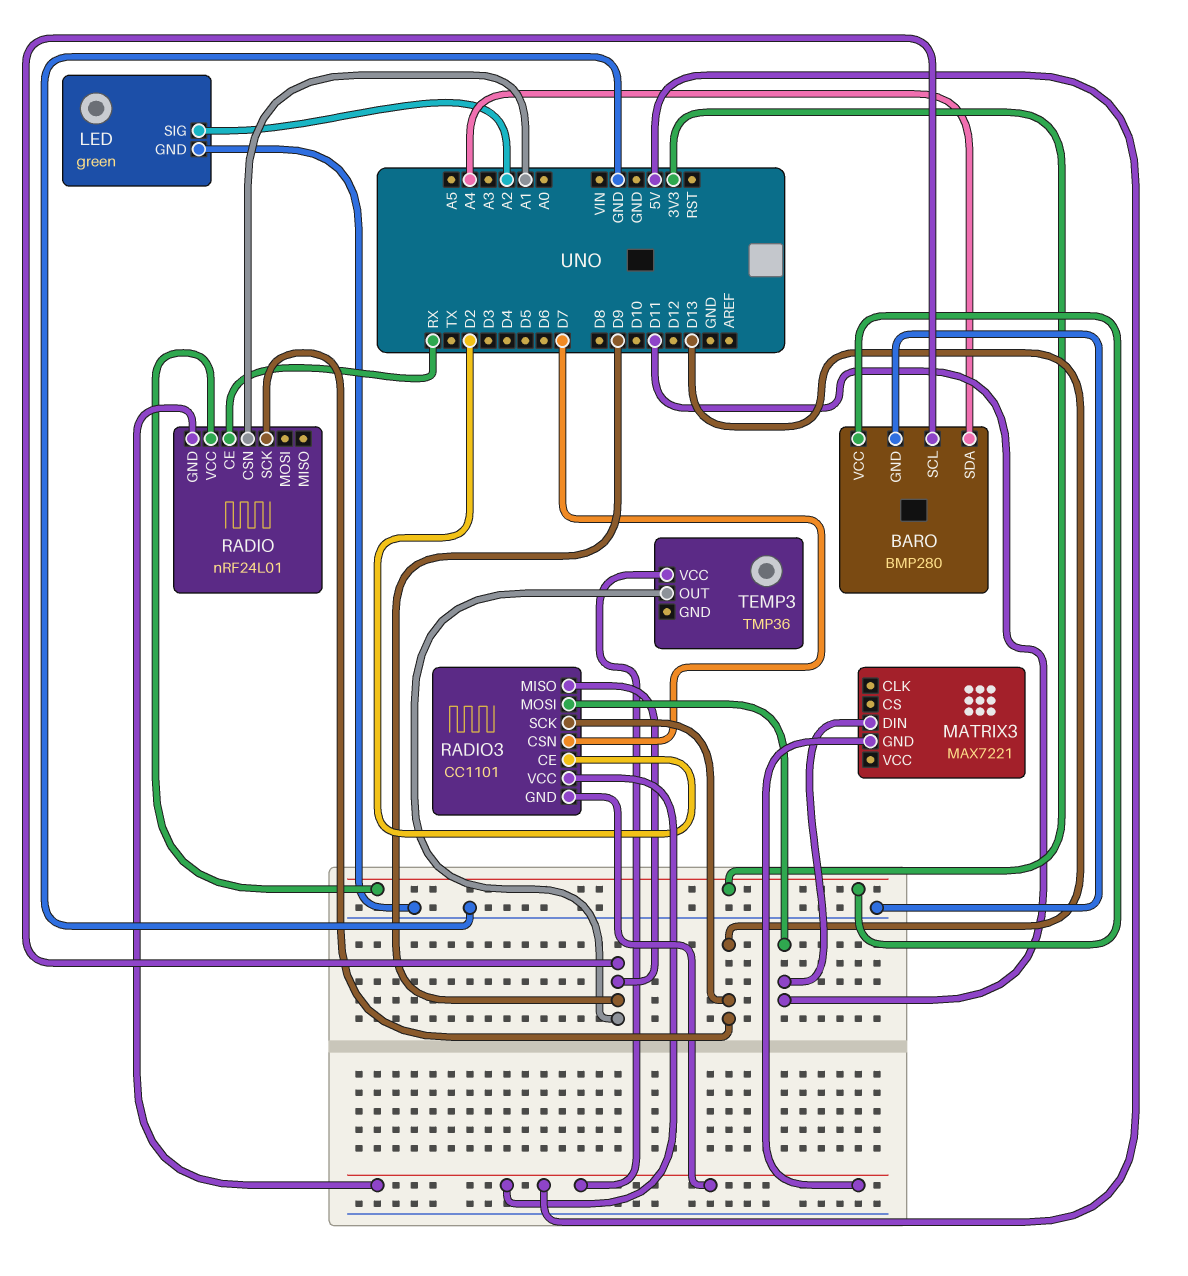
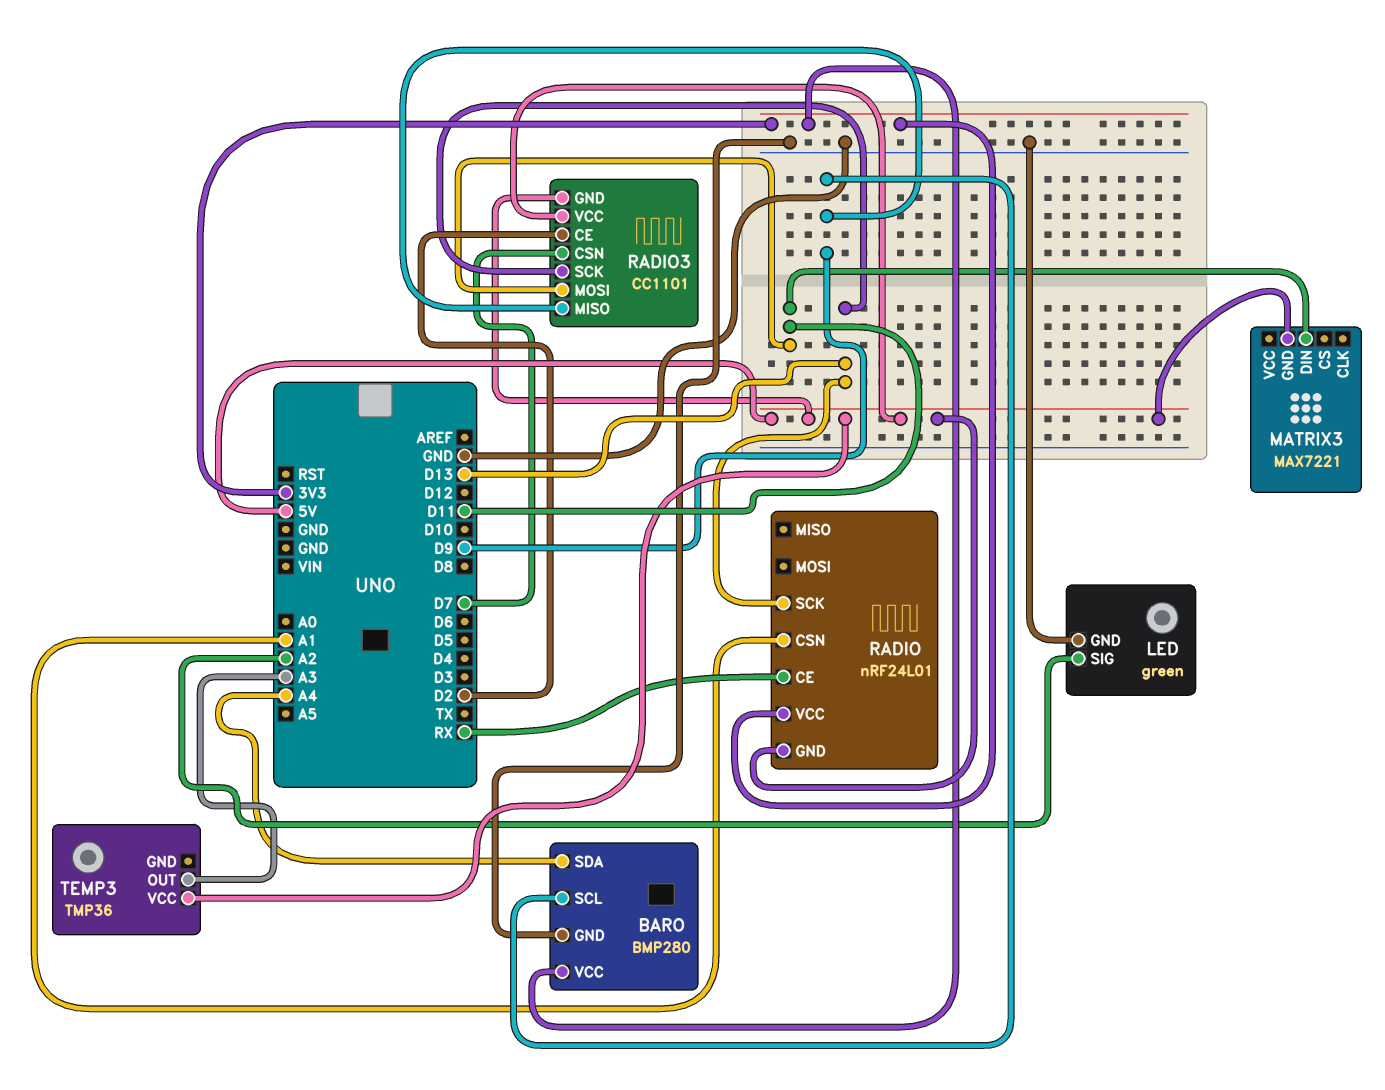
TEMP3 pin OUT: D9 -> A3

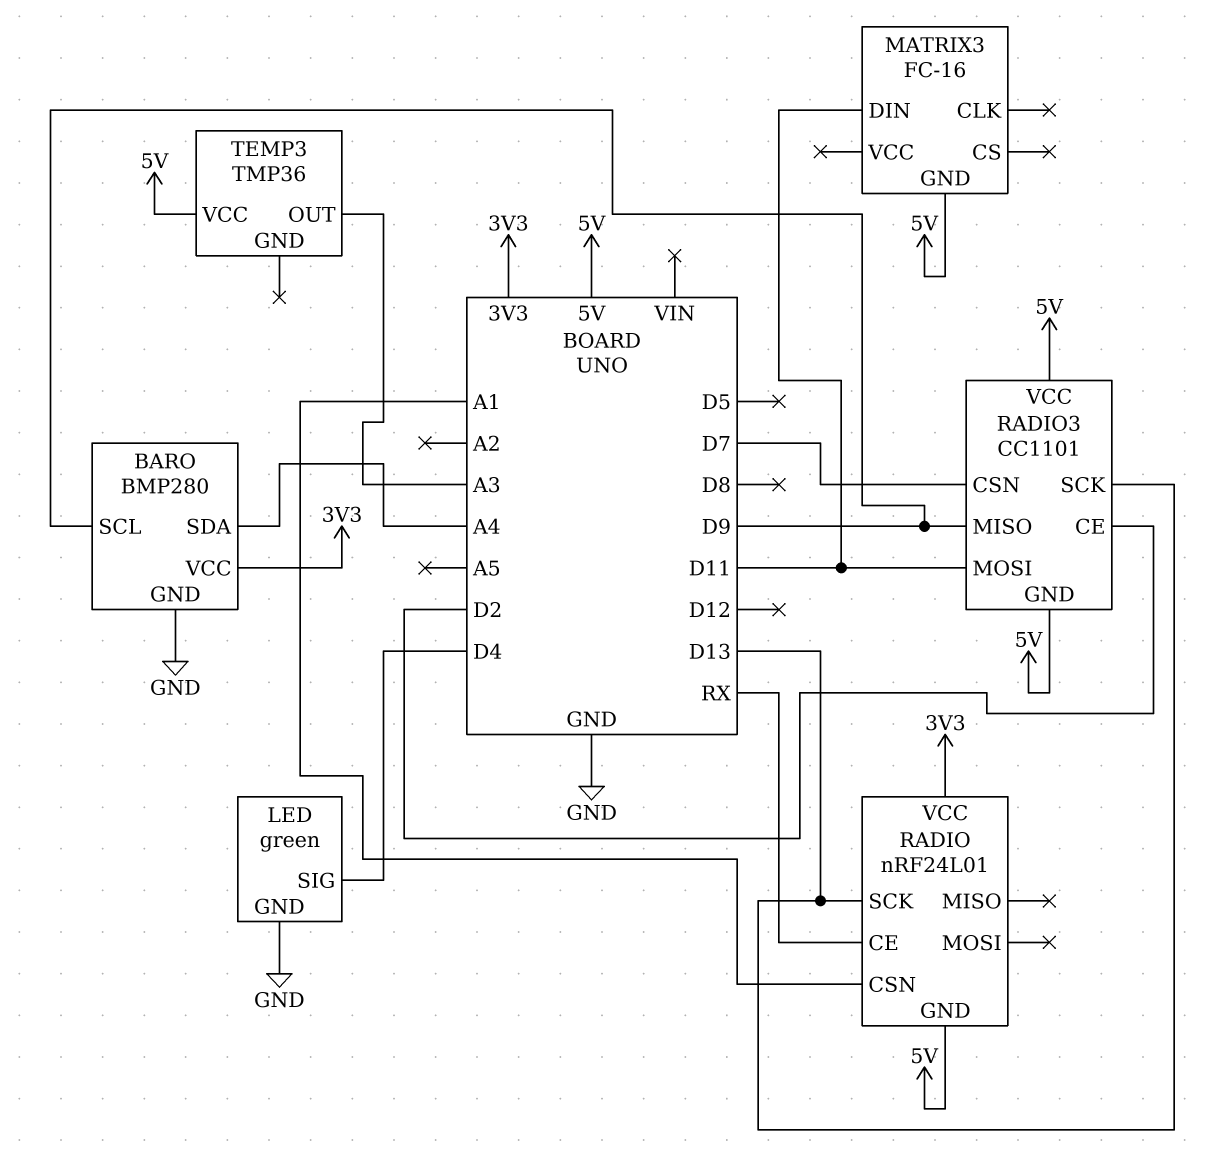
LED pin SIG: A2 -> D4
MATRIX3: MAX7221 -> FC-16

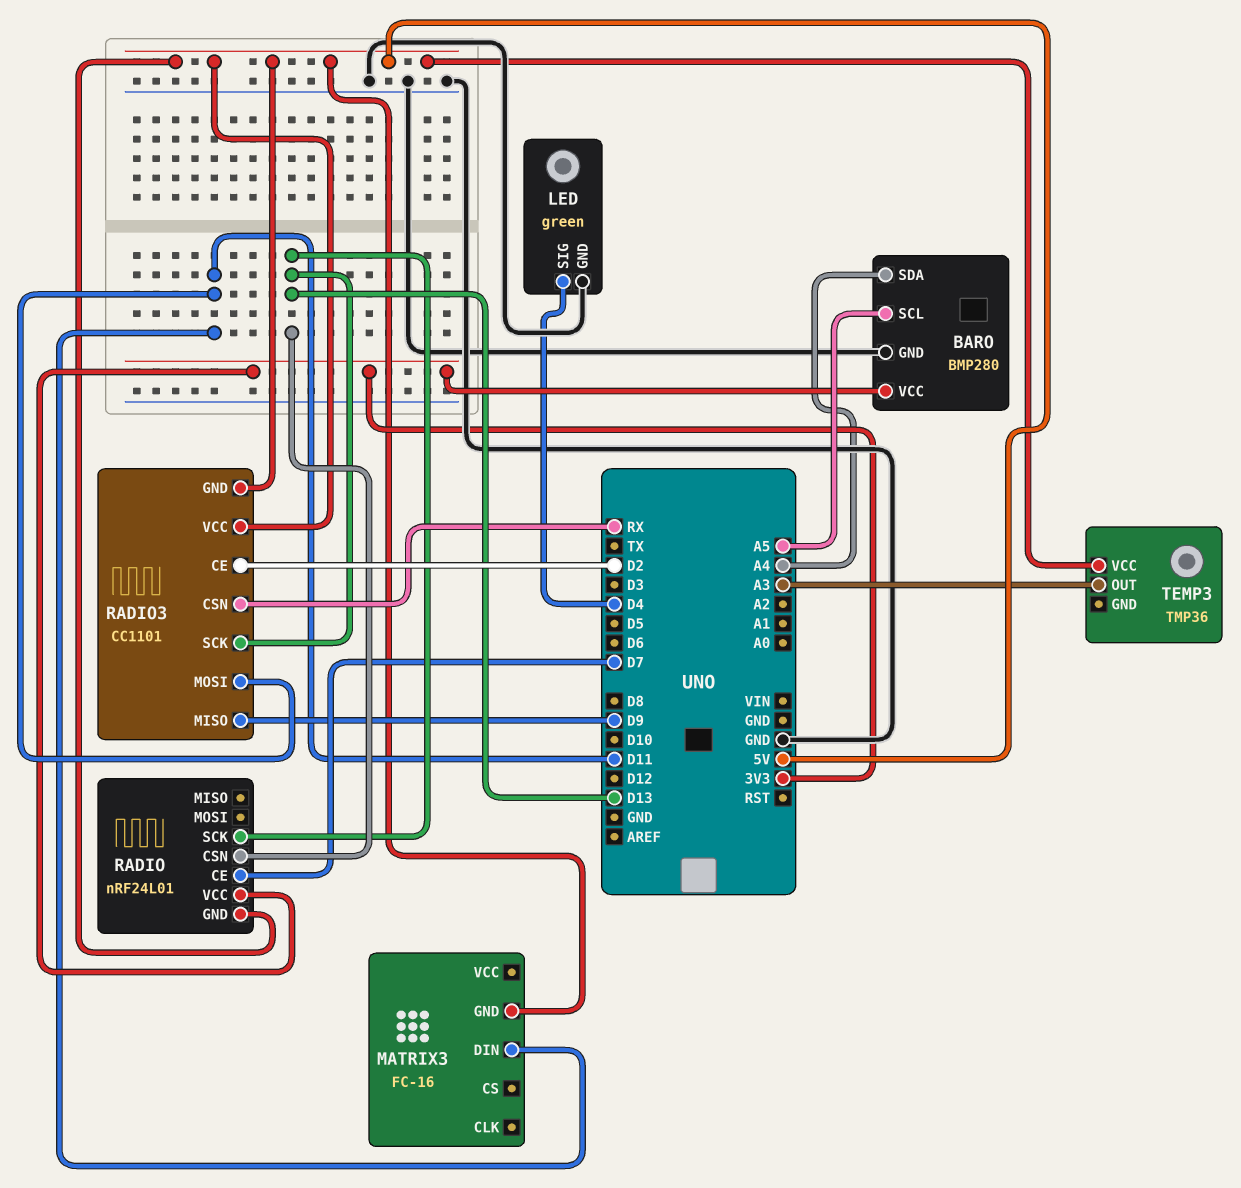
BARO pin SCL: D9 -> A5
RADIO pin CE: RX -> D7
RADIO pin CSN: A1 -> D13
RADIO3 pin CSN: D7 -> RX

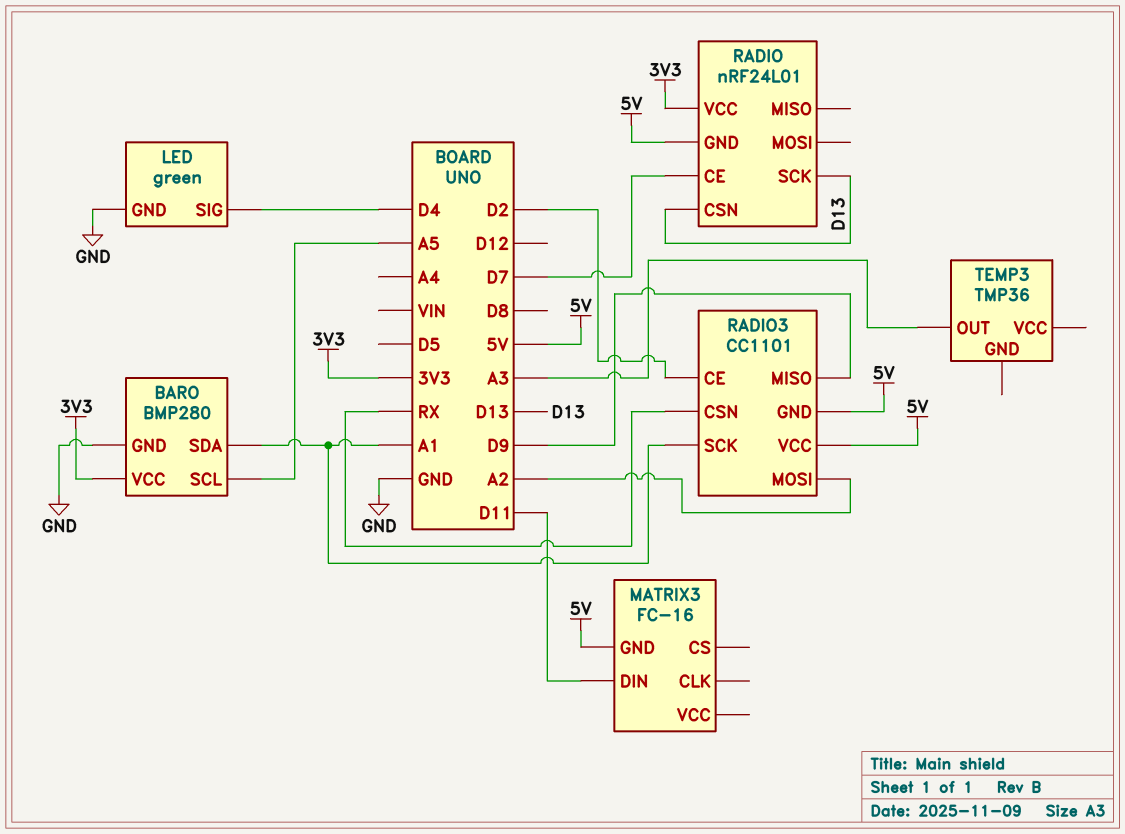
BARO pin SDA: A4 -> A1
RADIO3 pin MOSI: D11 -> A2
RADIO3 pin SCK: D13 -> A1
TEMP3 pin VCC: 5V -> none

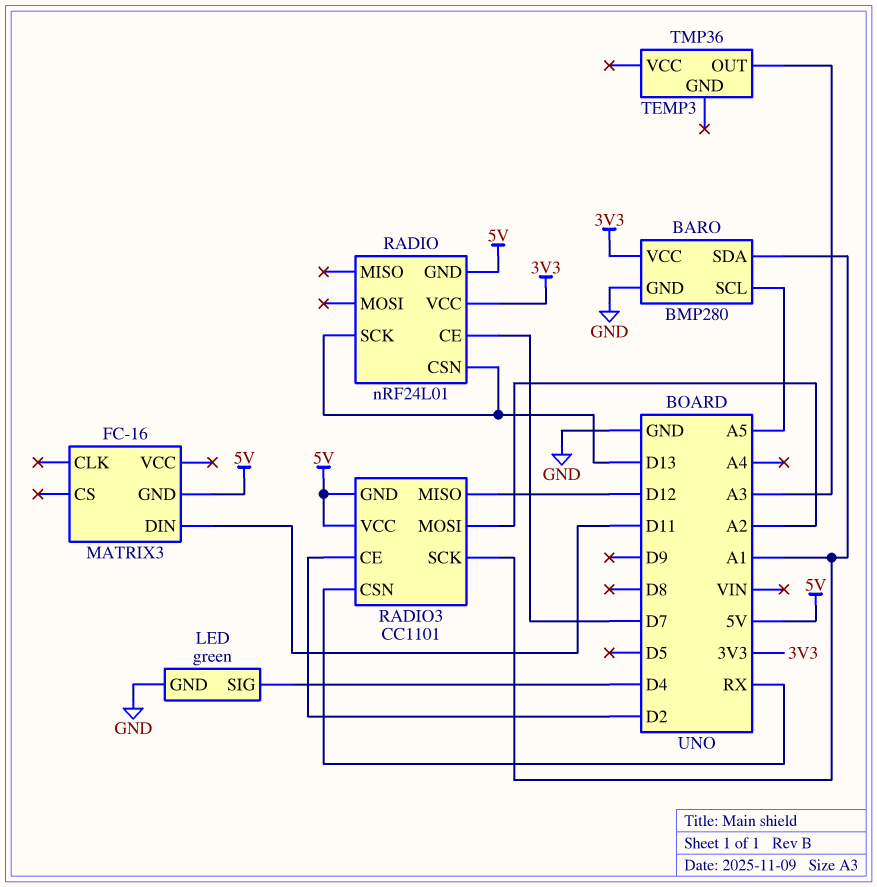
RADIO3 pin MISO: D9 -> D12

